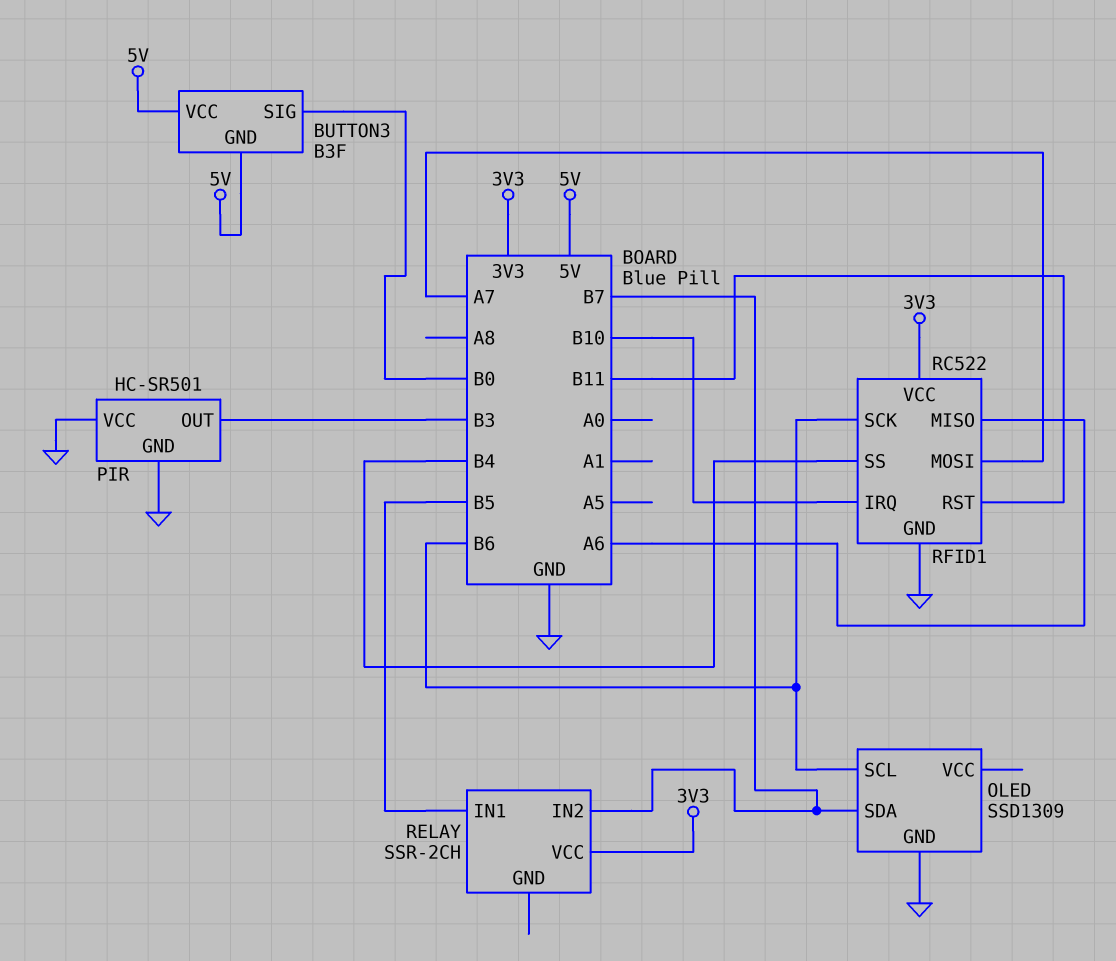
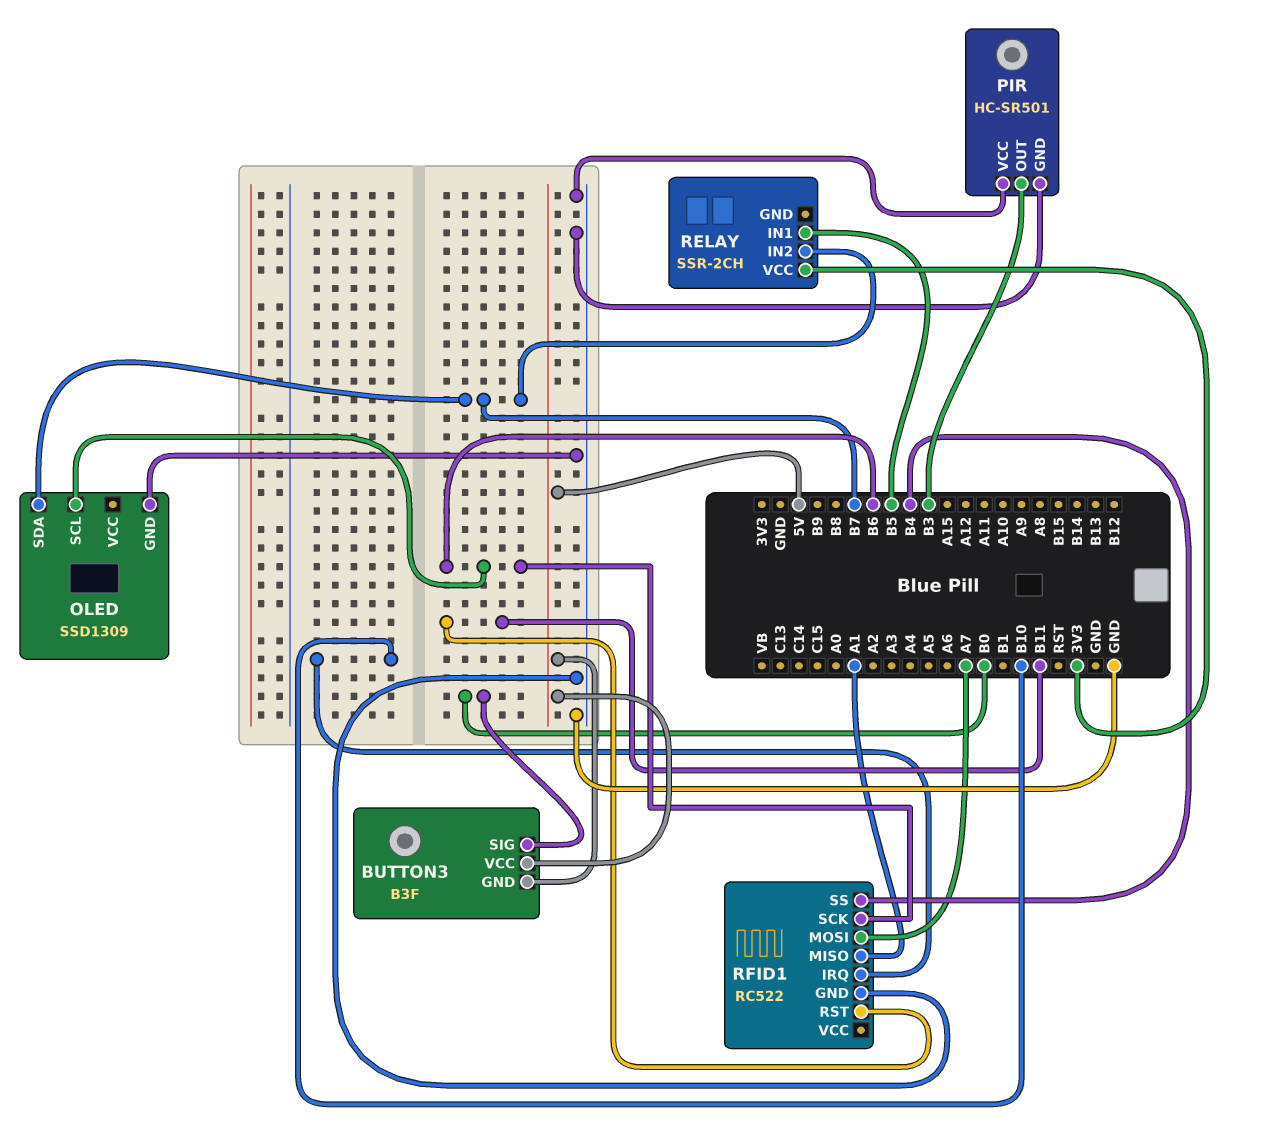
RFID1 pin MISO: A6 -> A1
RFID1 pin VCC: 3V3 -> none

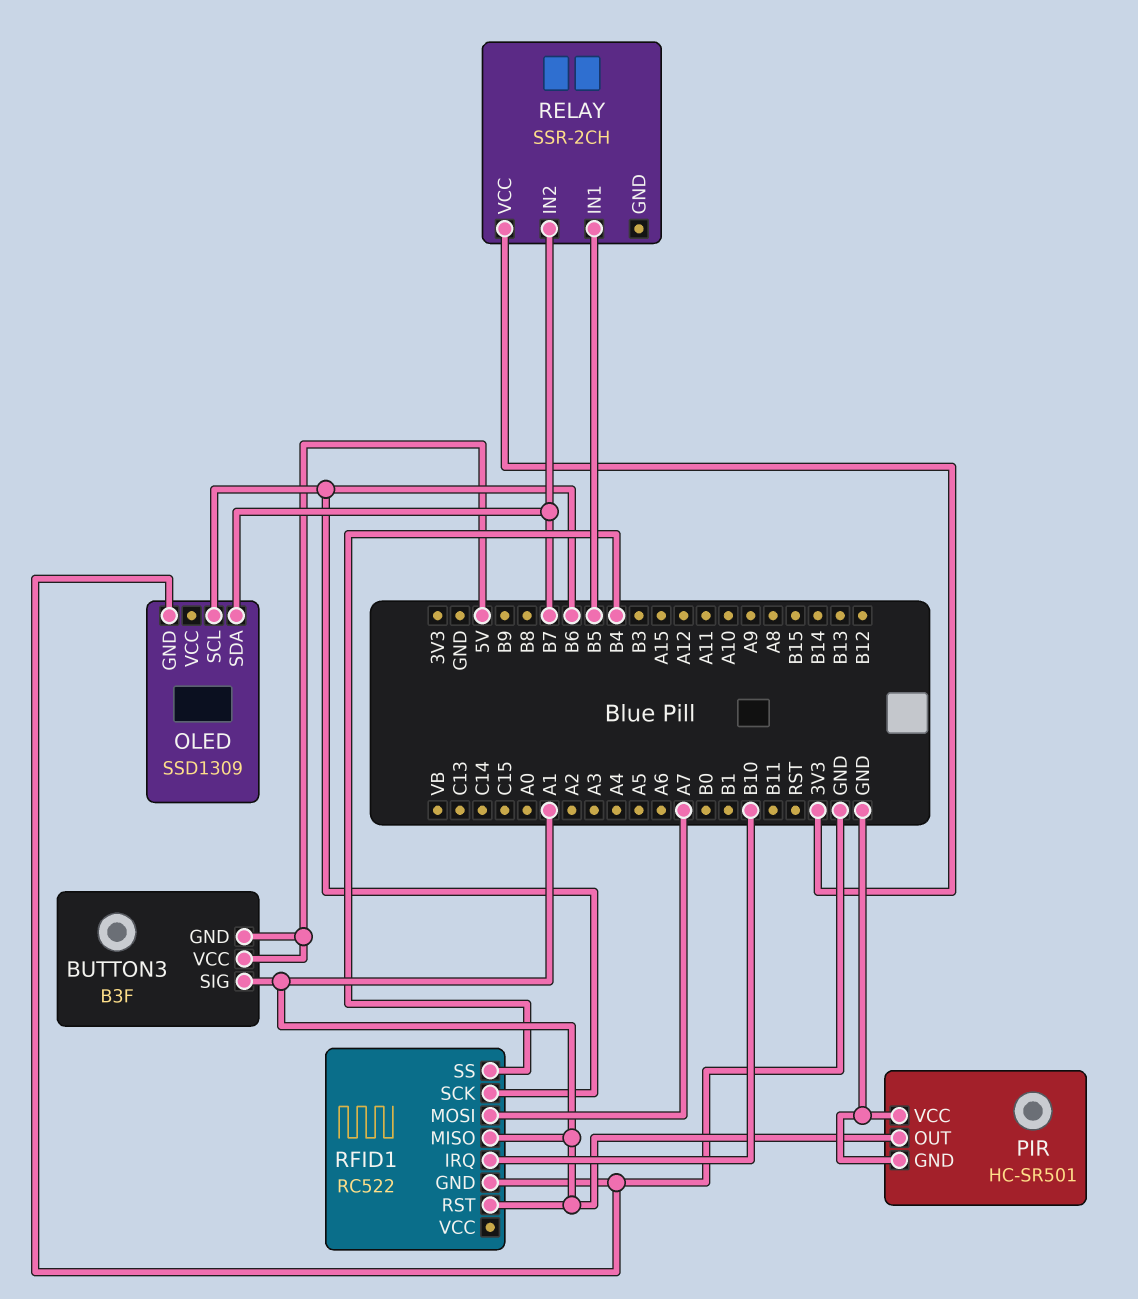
BUTTON3 pin SIG: B0 -> A1
PIR pin OUT: B3 -> A1
RFID1 pin RST: B11 -> A1

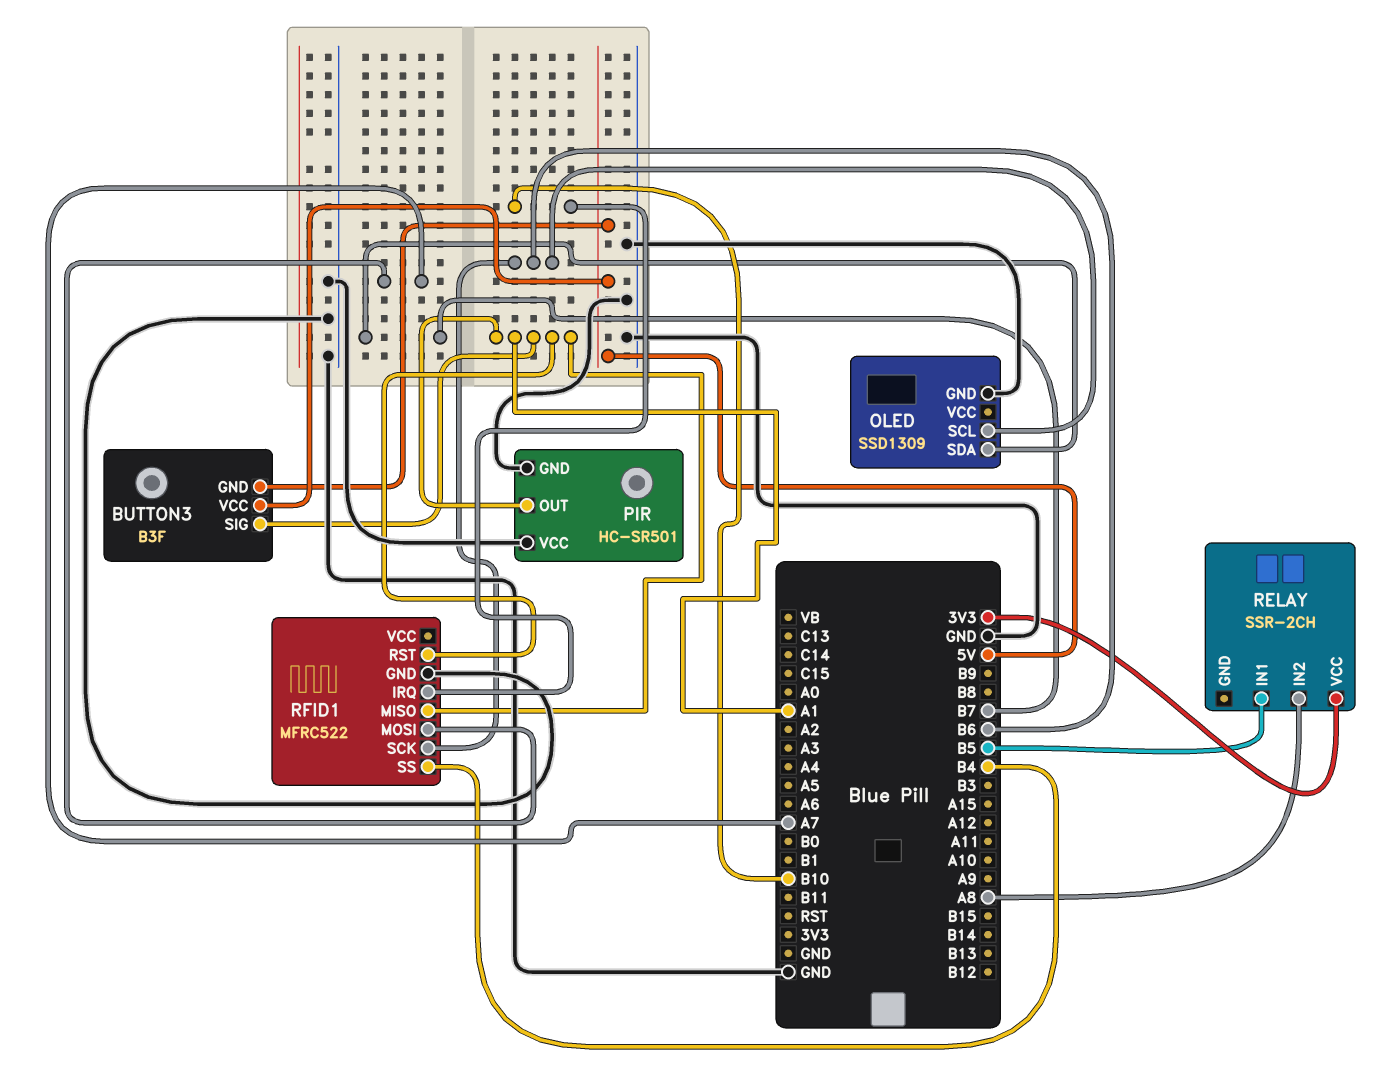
RELAY pin IN2: B7 -> A8
RFID1: RC522 -> MFRC522

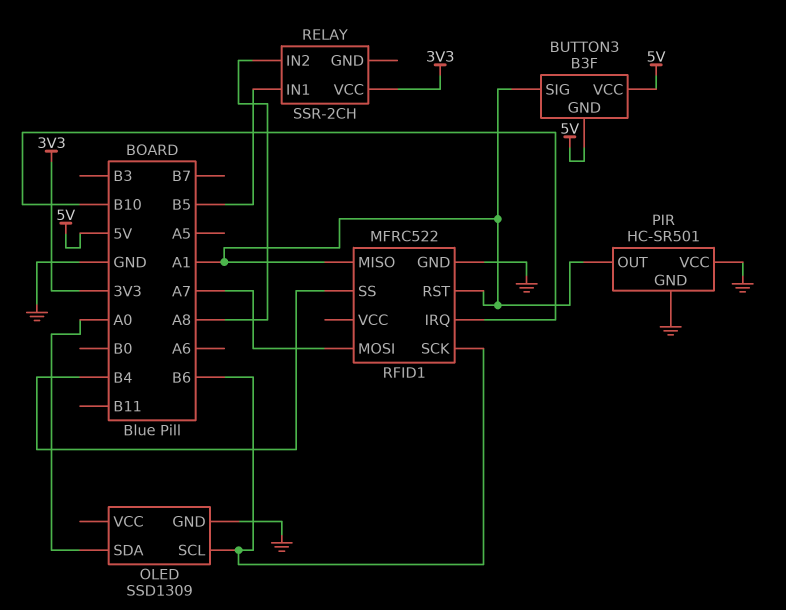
OLED pin SDA: B7 -> A0

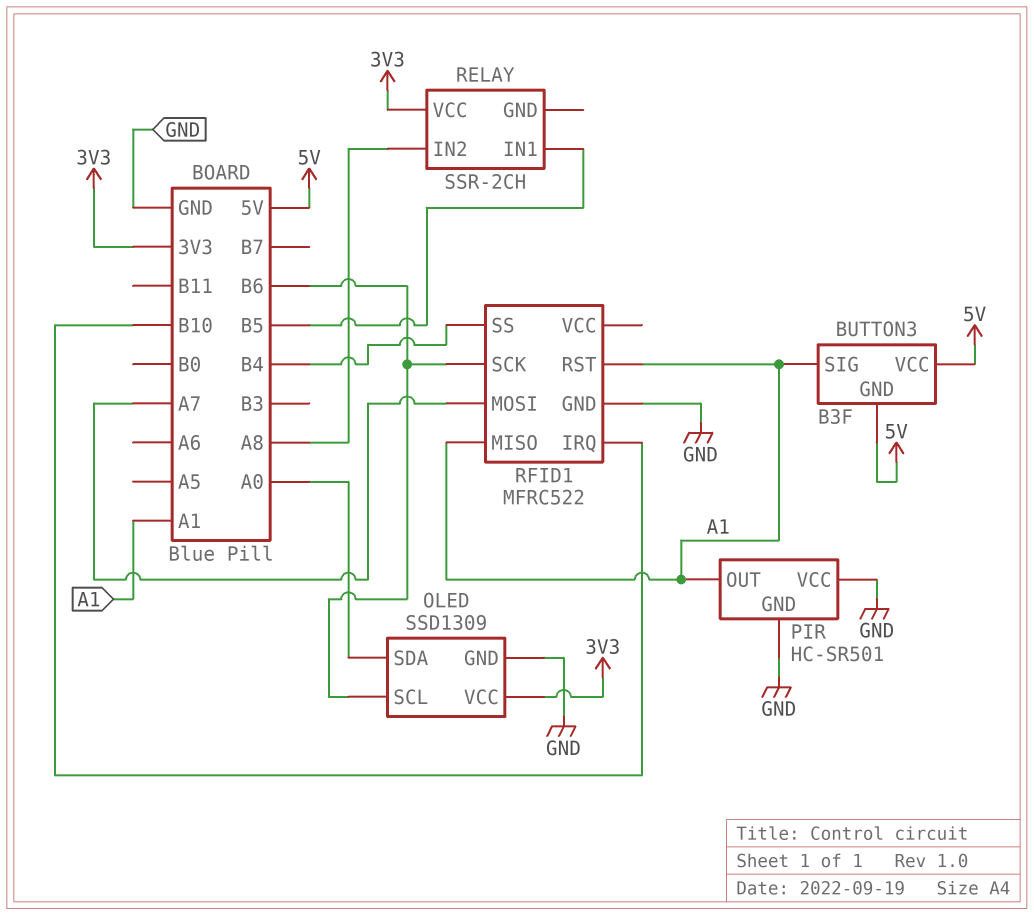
OLED pin VCC: none -> 3V3

